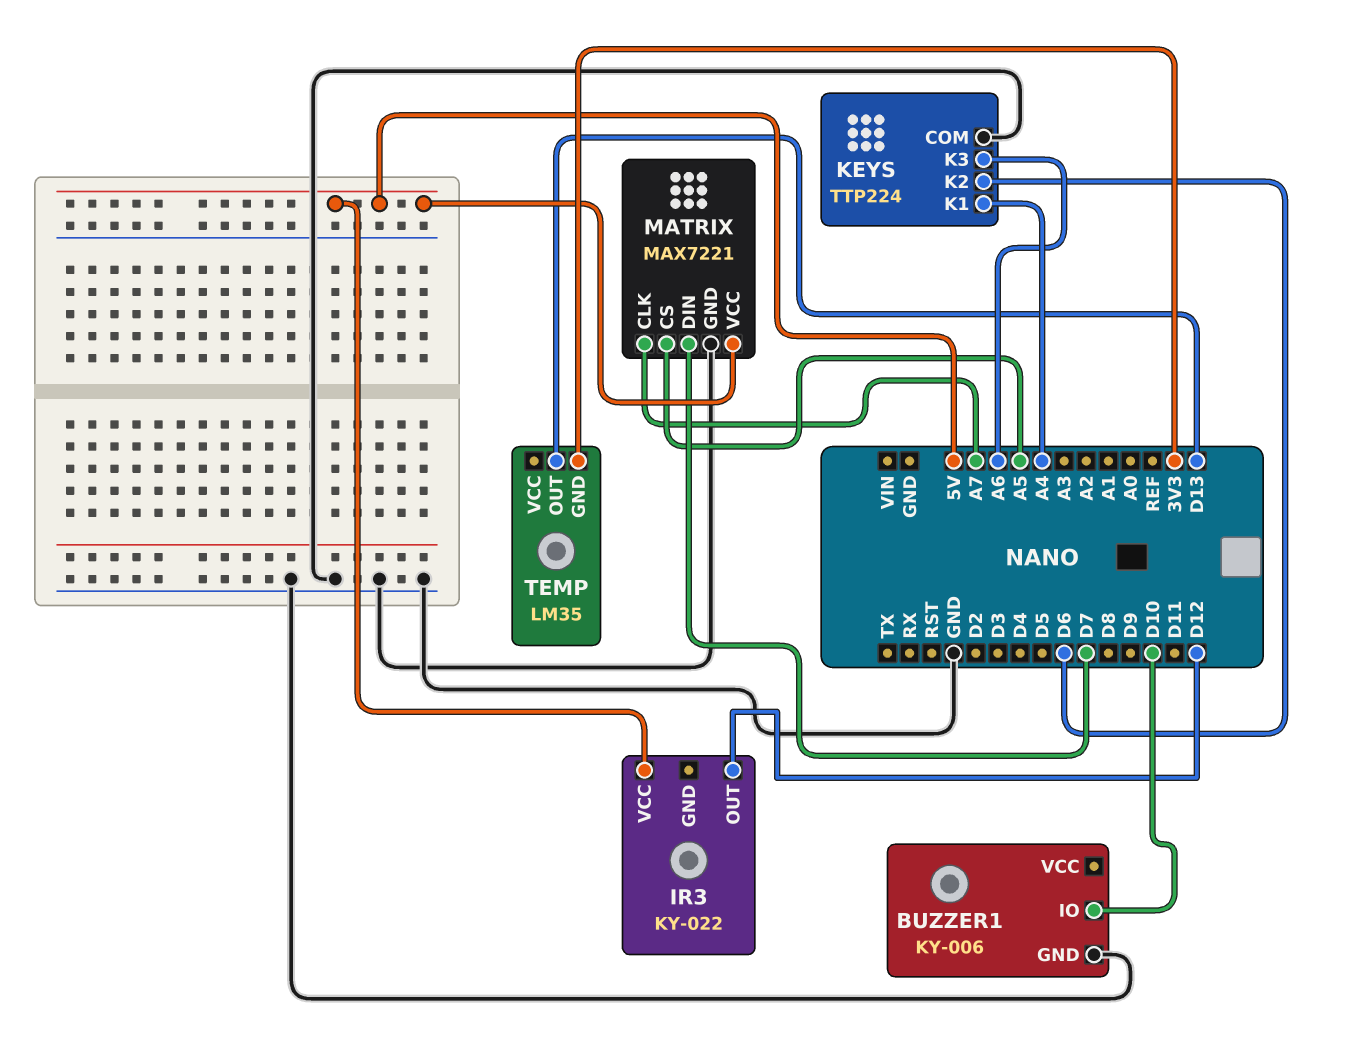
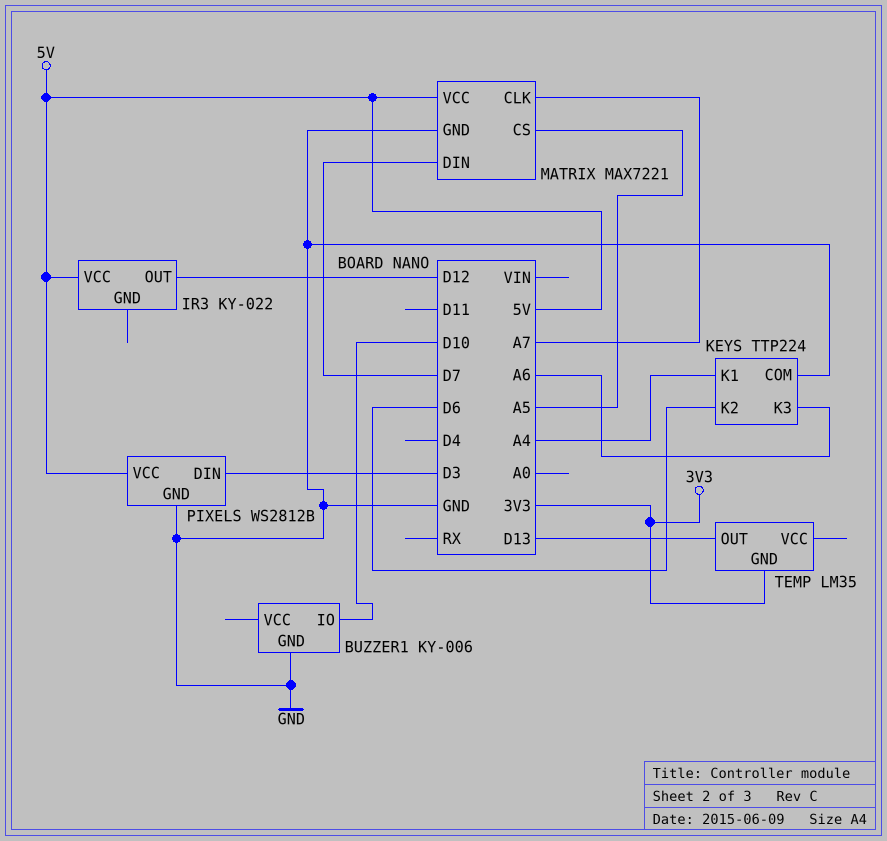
PIXELS: none -> WS2812B
PIXELS pin DIN: none -> D3
PIXELS pin GND: none -> GND
PIXELS pin VCC: none -> 5V

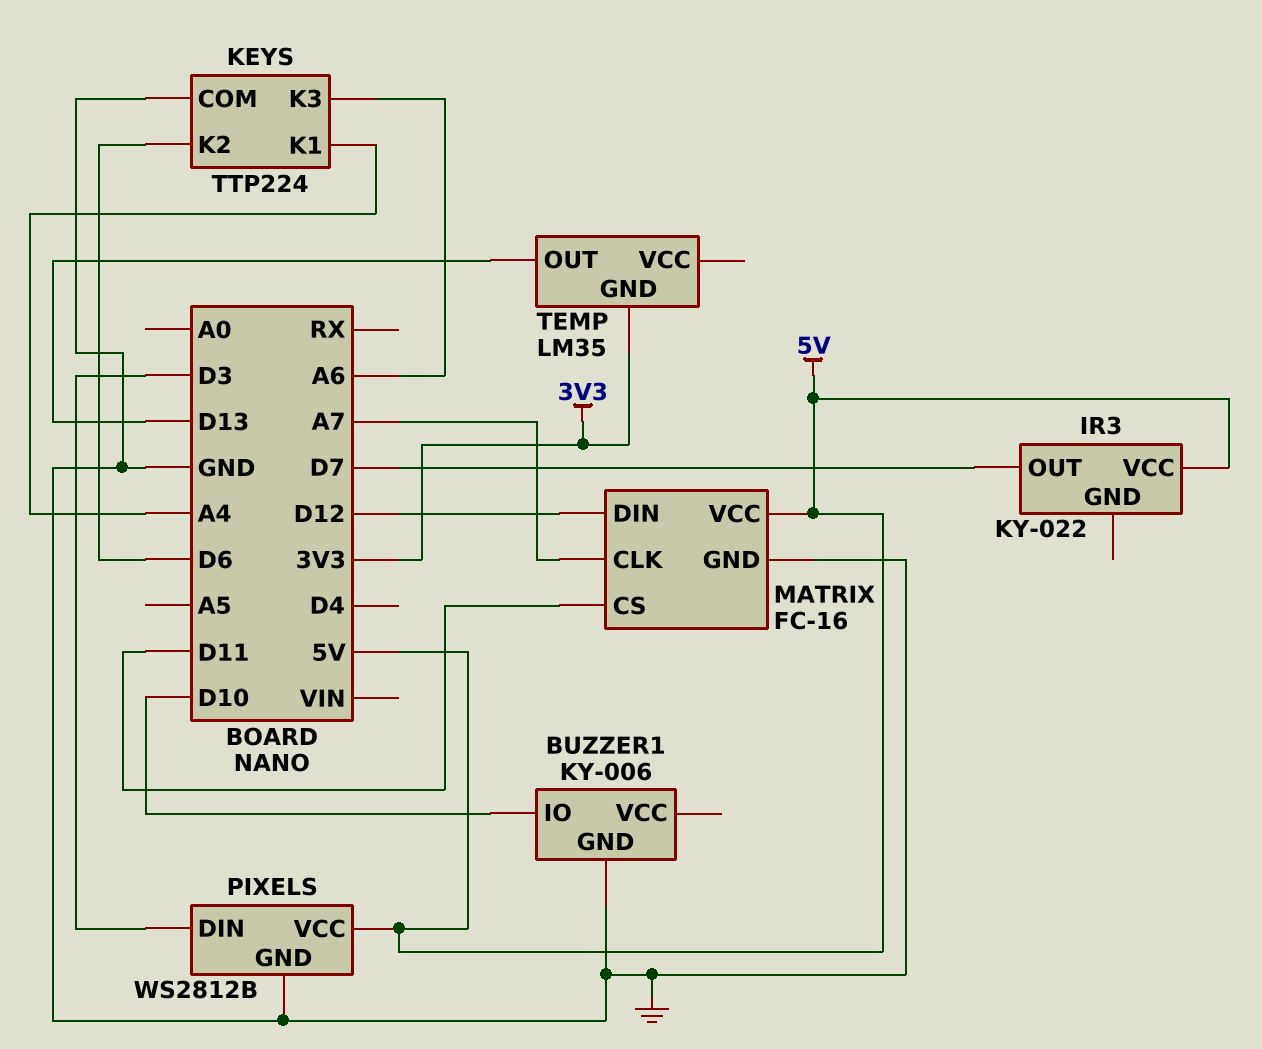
IR3 pin OUT: D12 -> D7
MATRIX: MAX7221 -> FC-16
MATRIX pin CS: A5 -> D11
MATRIX pin DIN: D7 -> D12

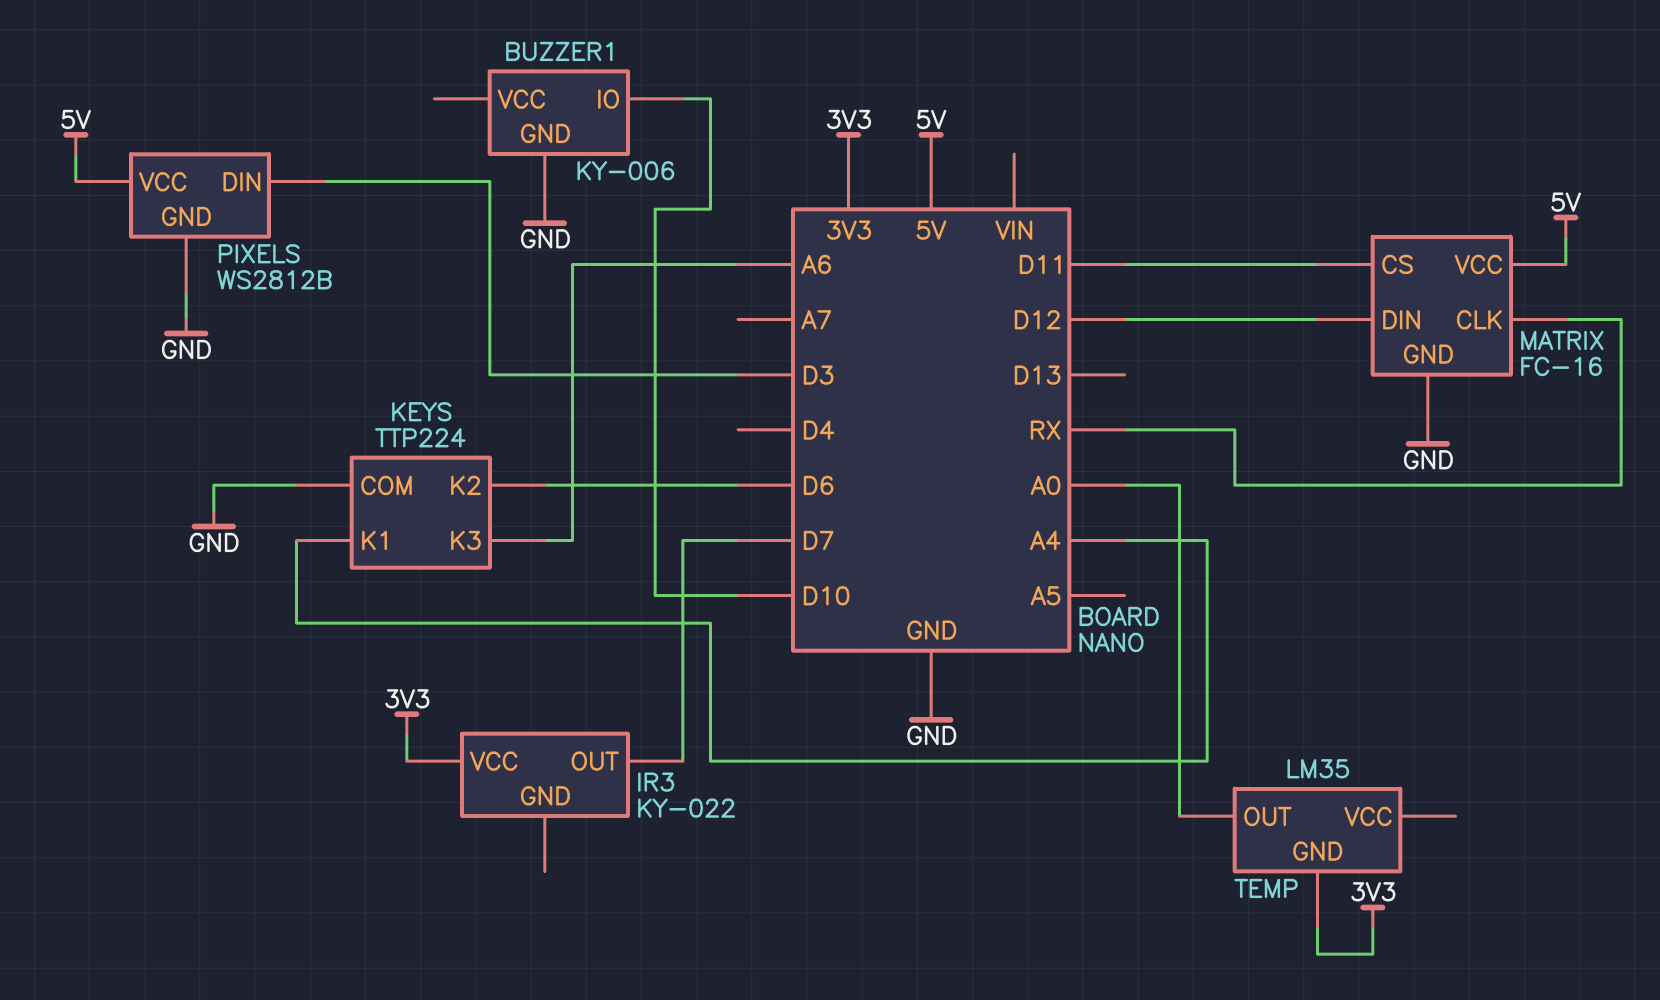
IR3 pin VCC: 5V -> 3V3
MATRIX pin CLK: A7 -> RX
TEMP pin OUT: D13 -> A0

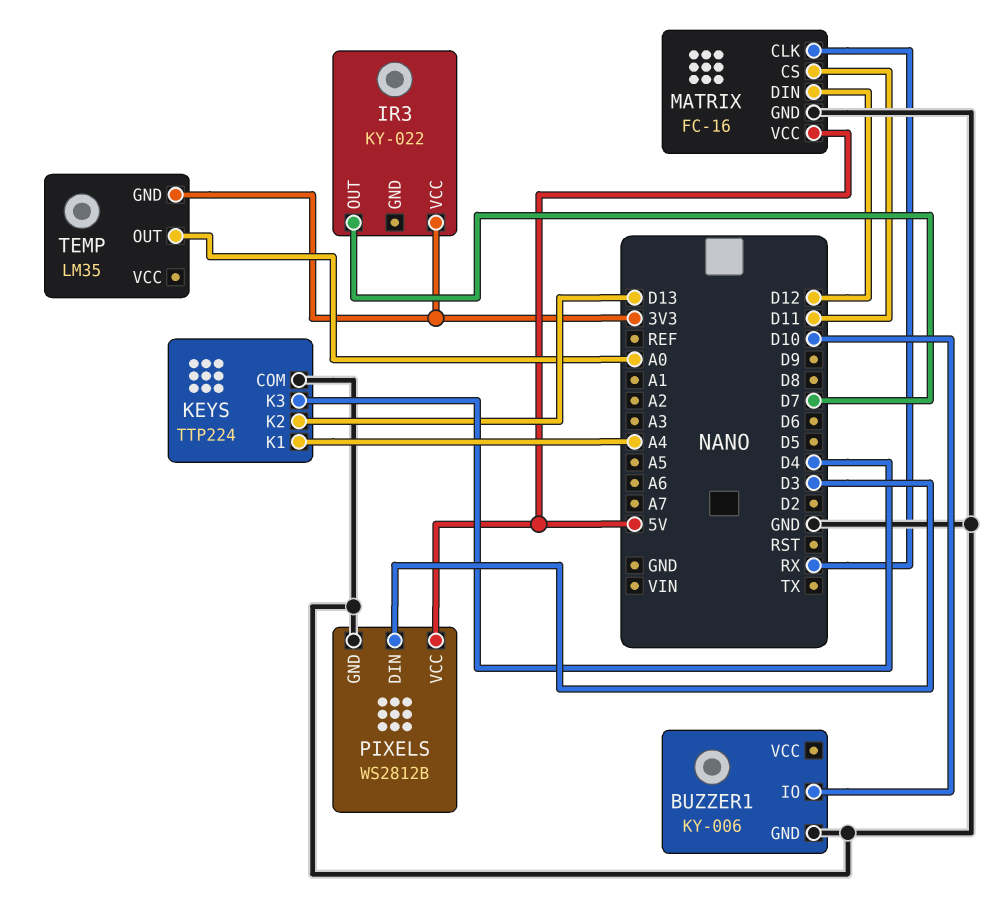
KEYS pin K2: D6 -> D13
KEYS pin K3: A6 -> D4

